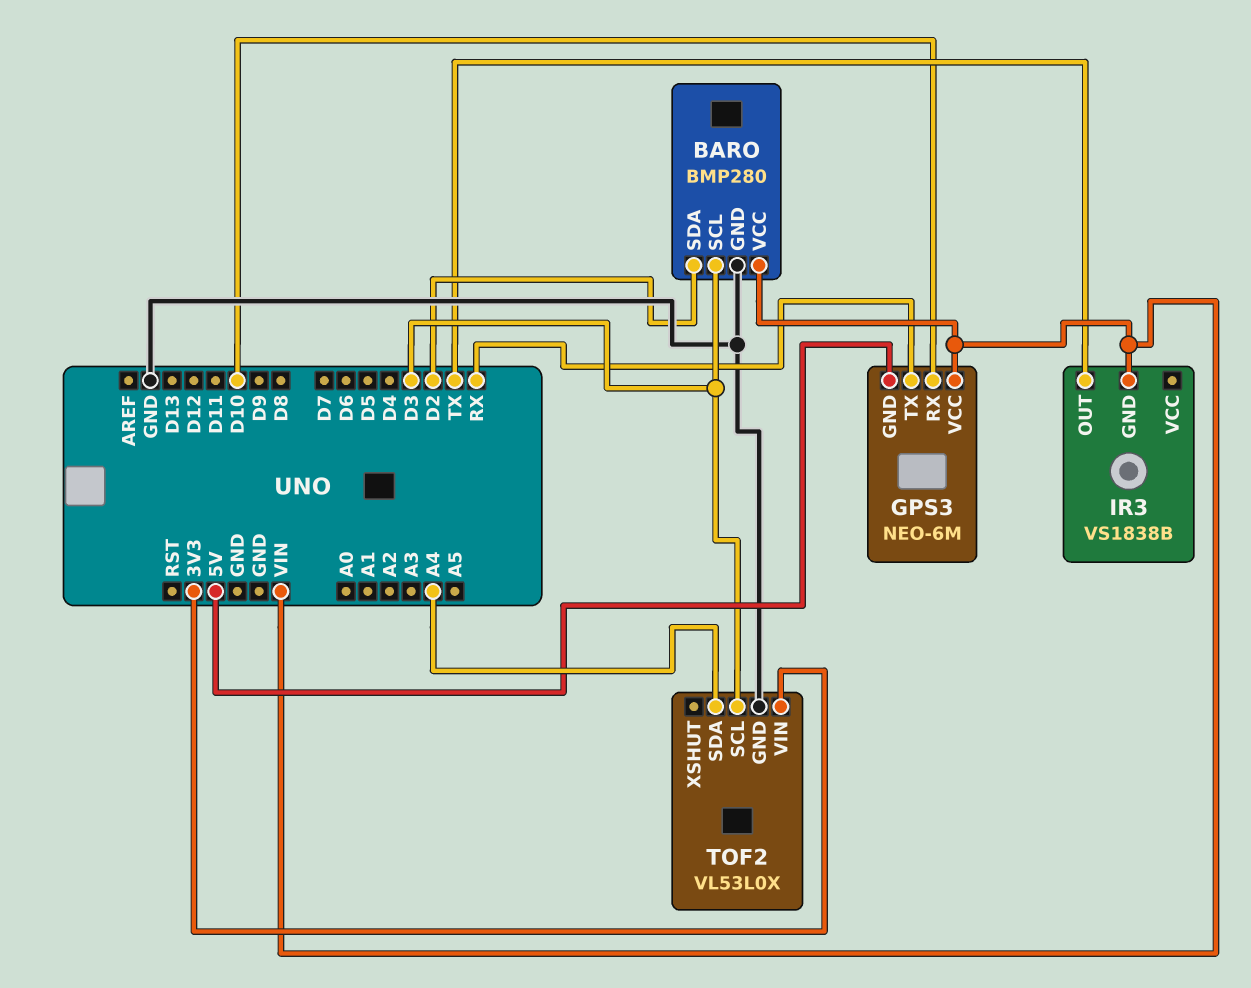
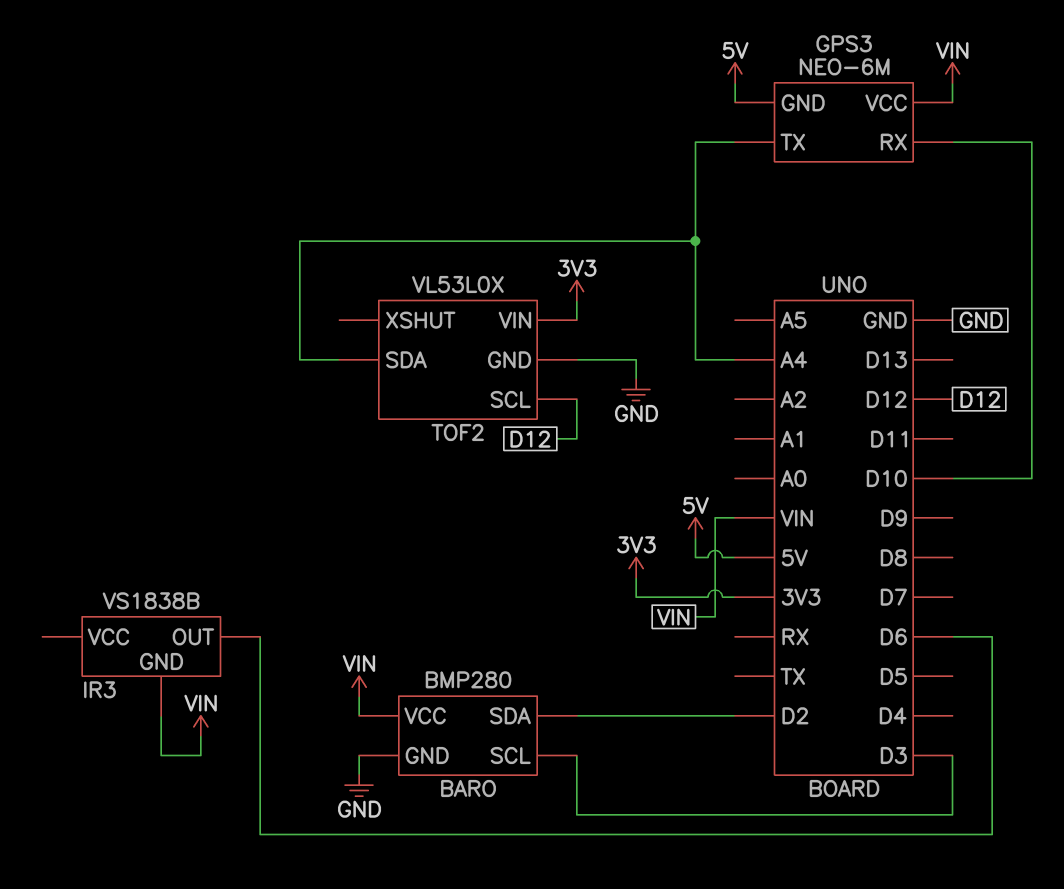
GPS3 pin TX: RX -> A4
IR3 pin OUT: TX -> D6
TOF2 pin SCL: D3 -> D12

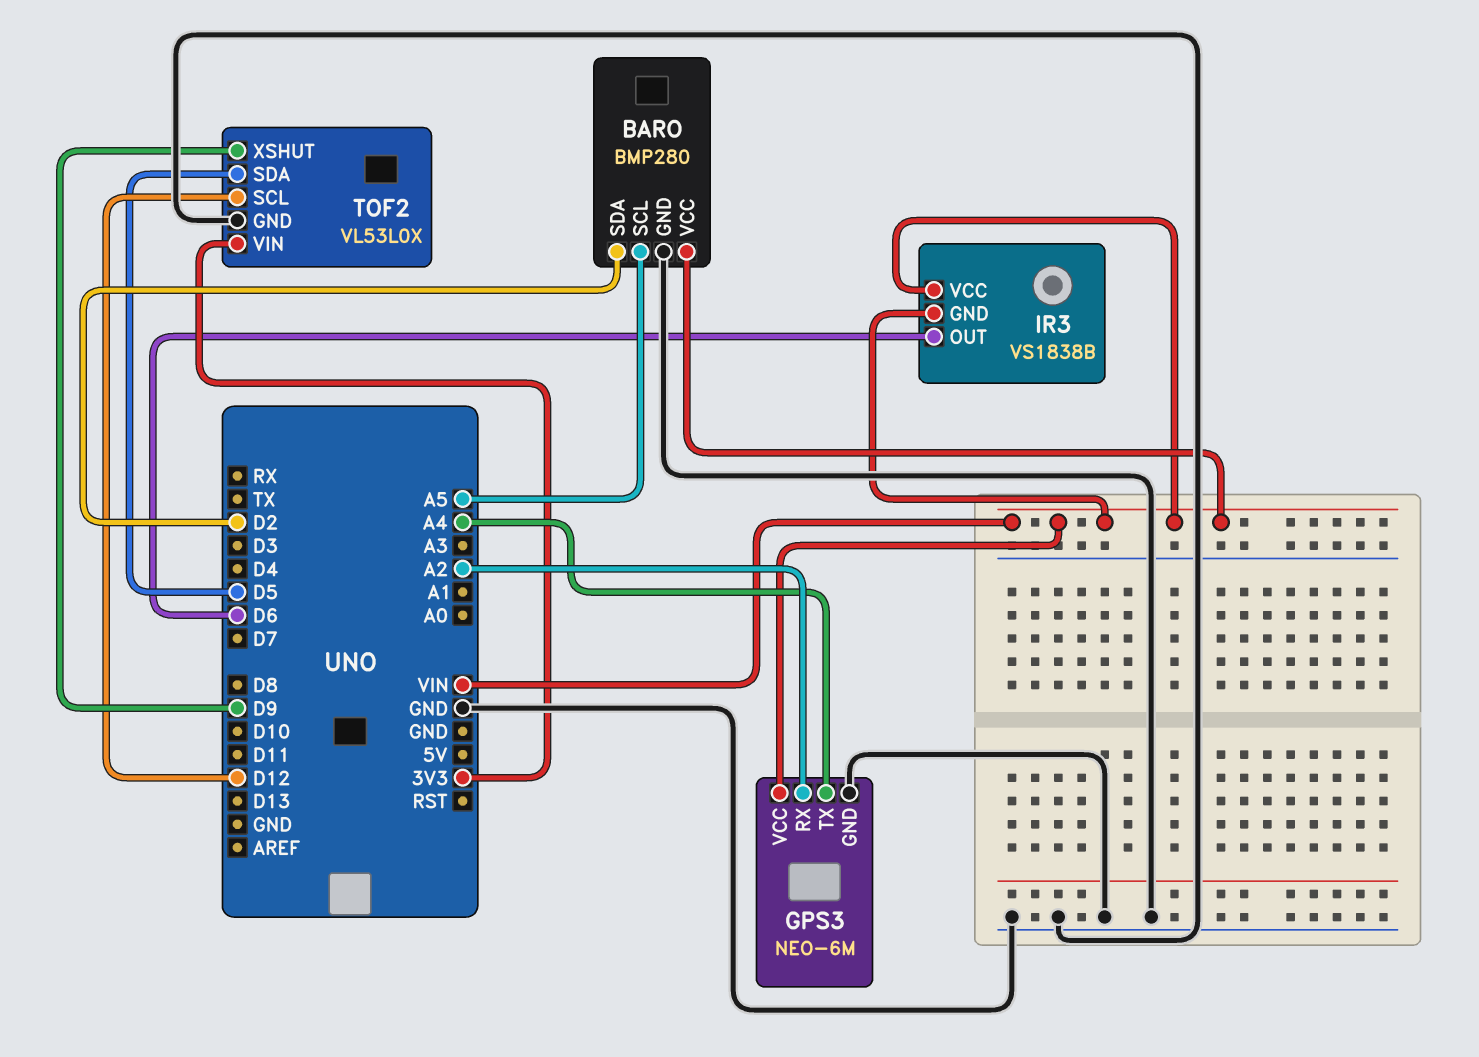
BARO pin SCL: D3 -> A5
GPS3 pin GND: 5V -> GND
GPS3 pin RX: D10 -> A2
IR3 pin VCC: none -> VIN
TOF2 pin SDA: A4 -> D5
TOF2 pin XSHUT: none -> D9

